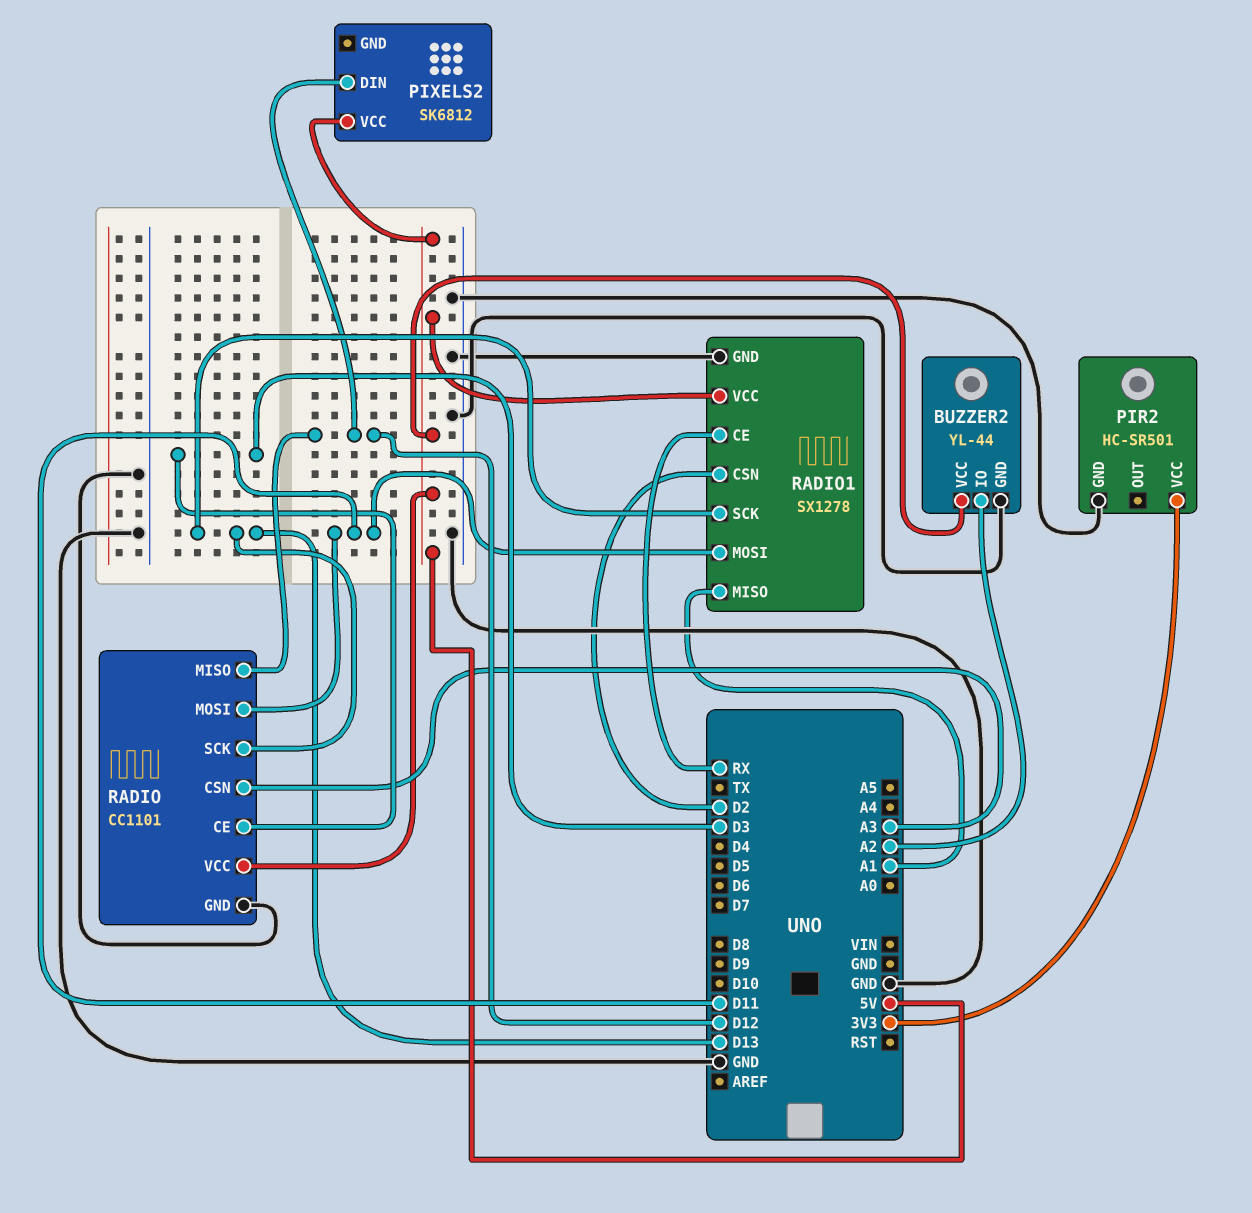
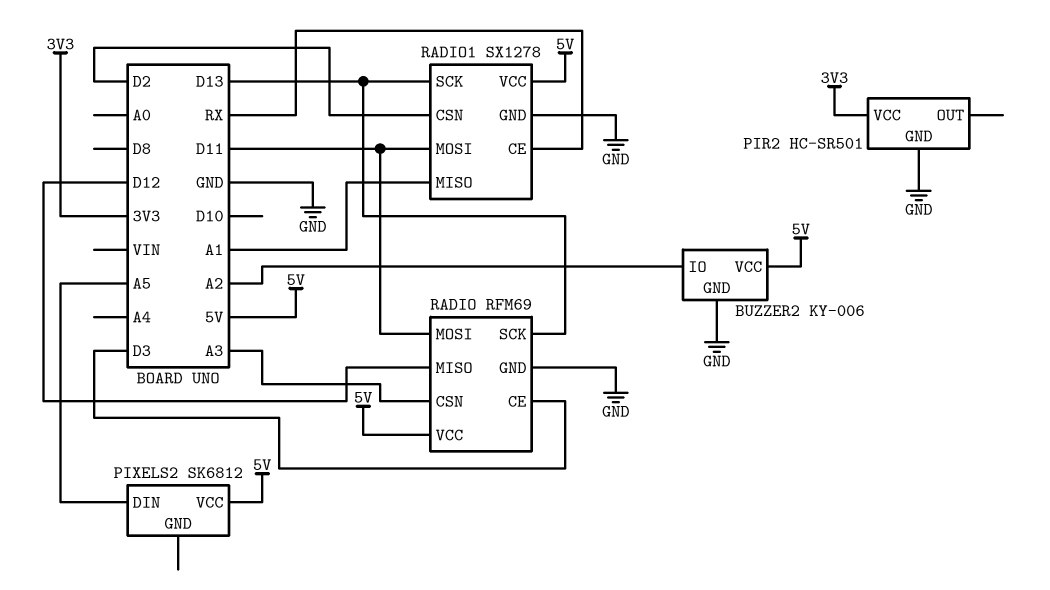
BUZZER2: YL-44 -> KY-006
PIXELS2 pin DIN: D12 -> A5
RADIO: CC1101 -> RFM69

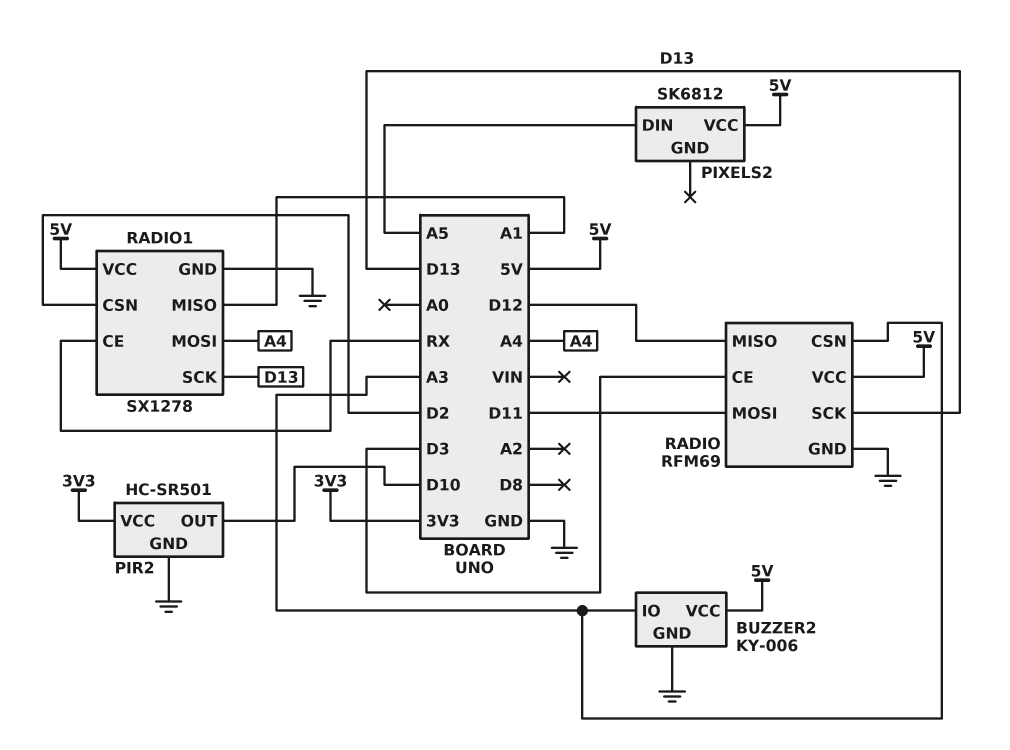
BUZZER2 pin IO: A2 -> A3
PIR2 pin OUT: none -> D10
RADIO1 pin MOSI: D11 -> A4

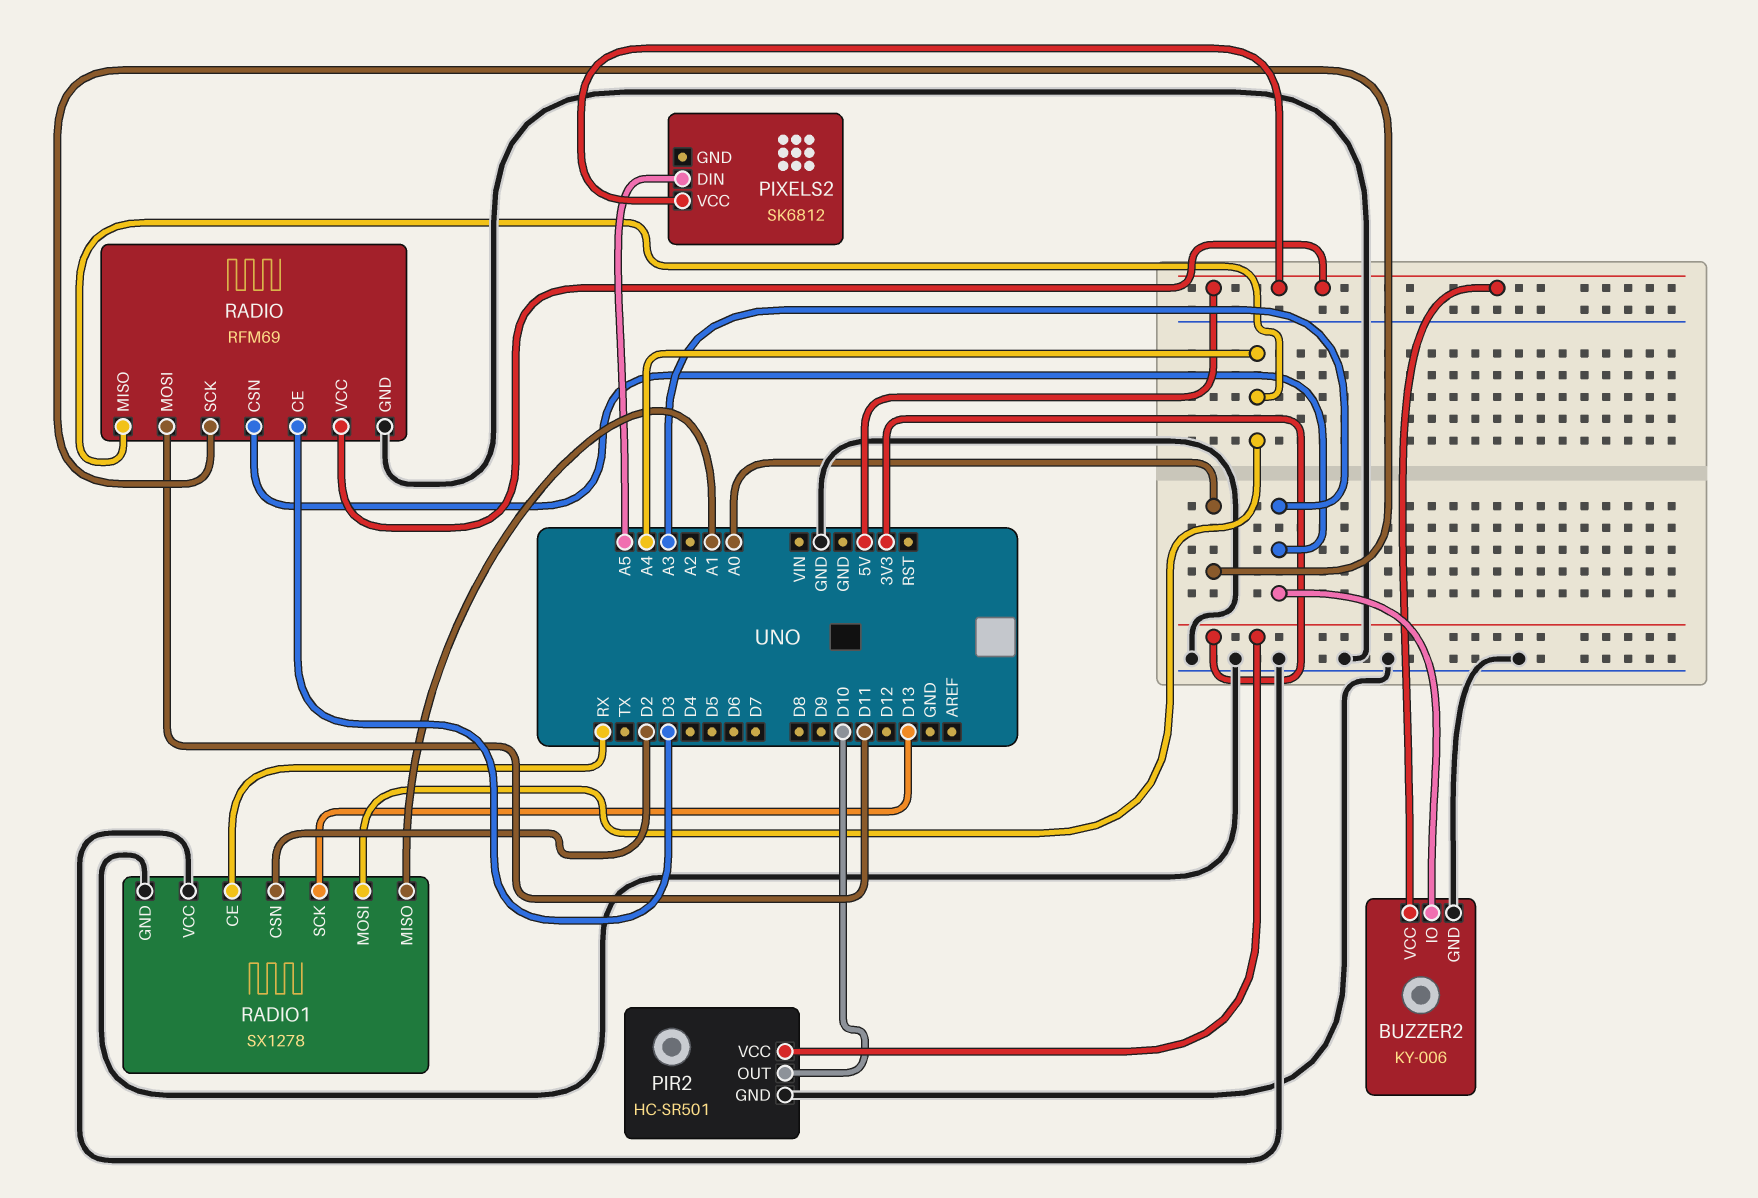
RADIO pin MISO: D12 -> A4
RADIO pin SCK: D13 -> A0
RADIO1 pin VCC: 5V -> GND

